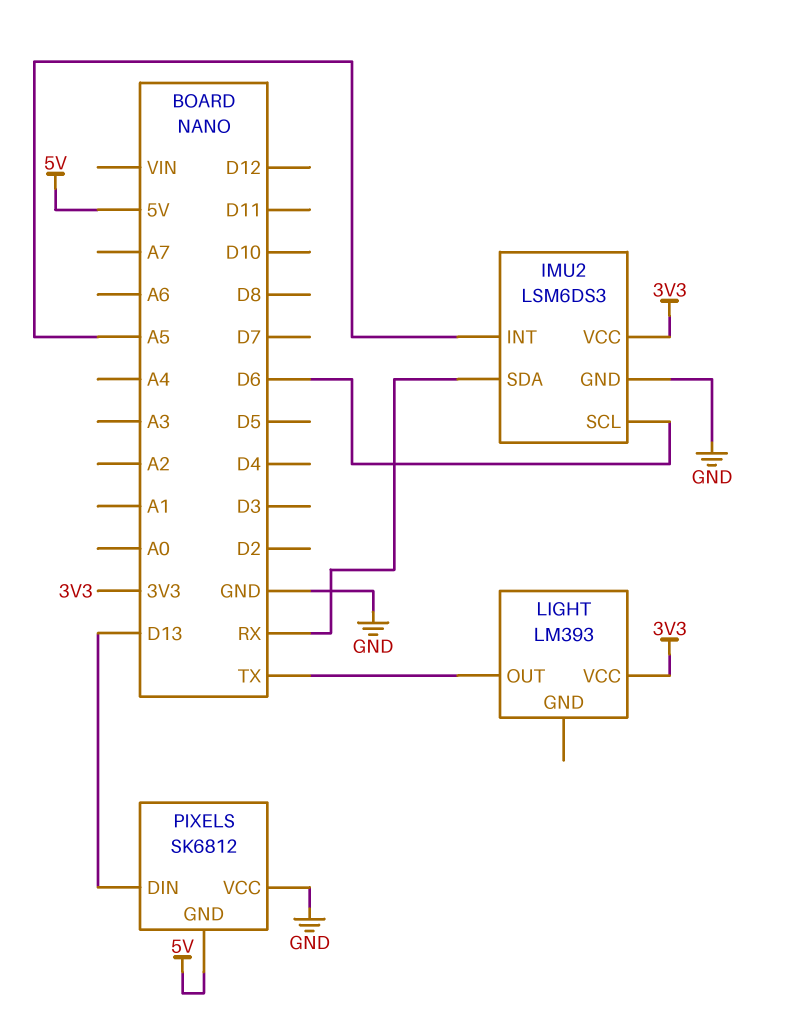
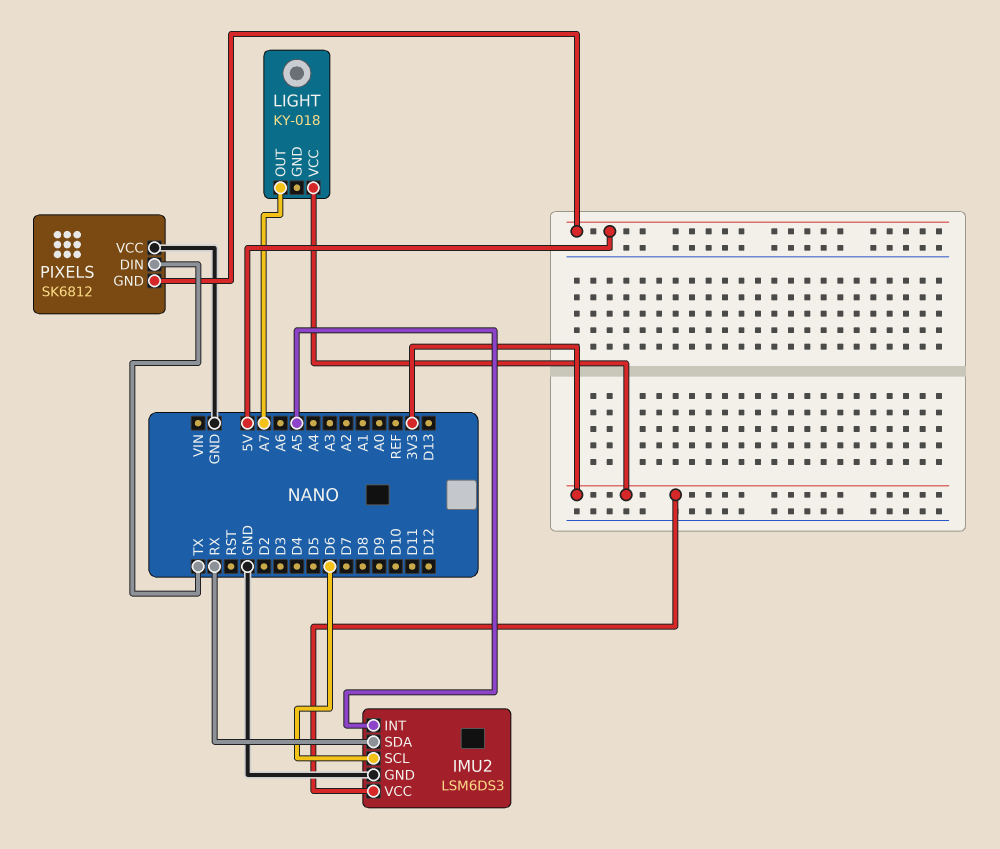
LIGHT: LM393 -> KY-018
LIGHT pin OUT: TX -> A7
PIXELS pin DIN: D13 -> TX

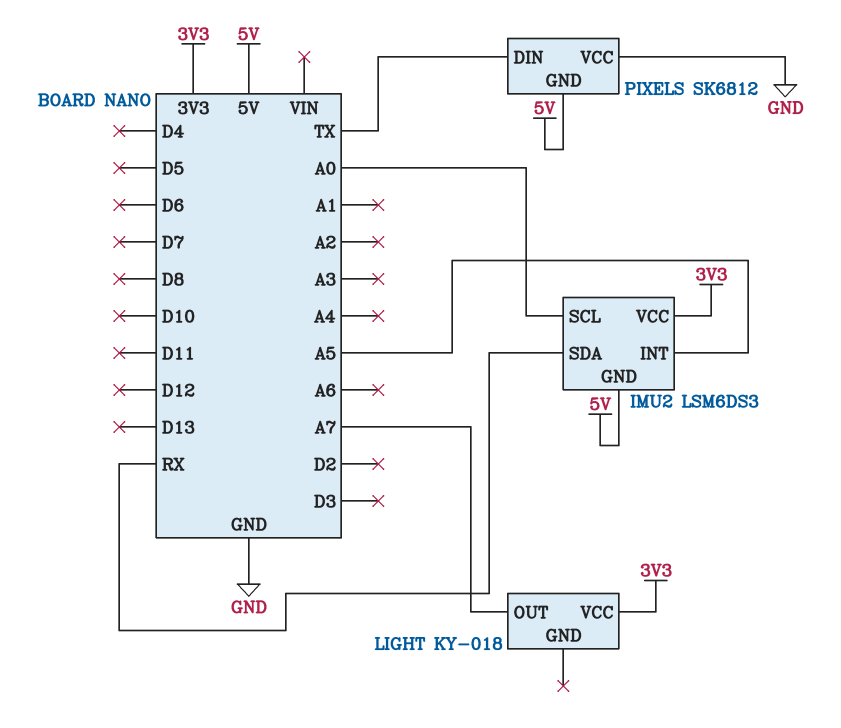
IMU2 pin GND: GND -> 5V
IMU2 pin SCL: D6 -> A0

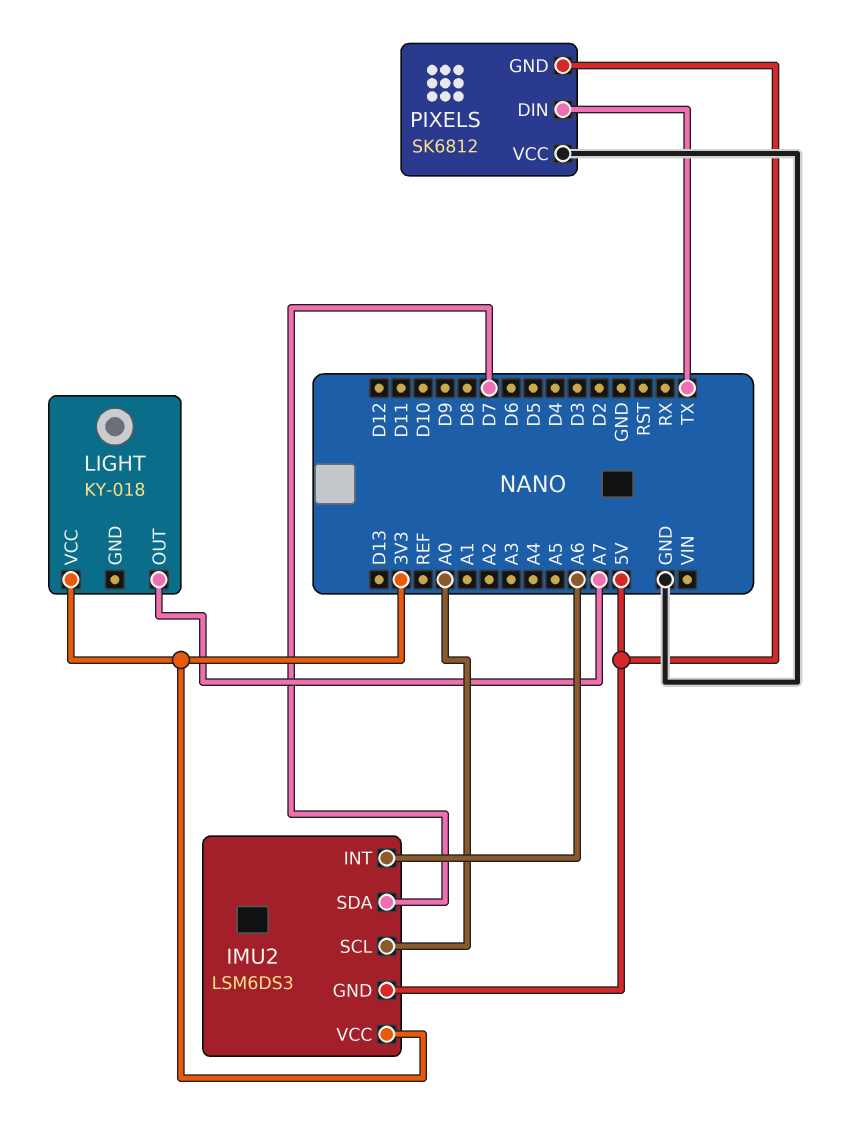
IMU2 pin INT: A5 -> A6
IMU2 pin SDA: RX -> D7

